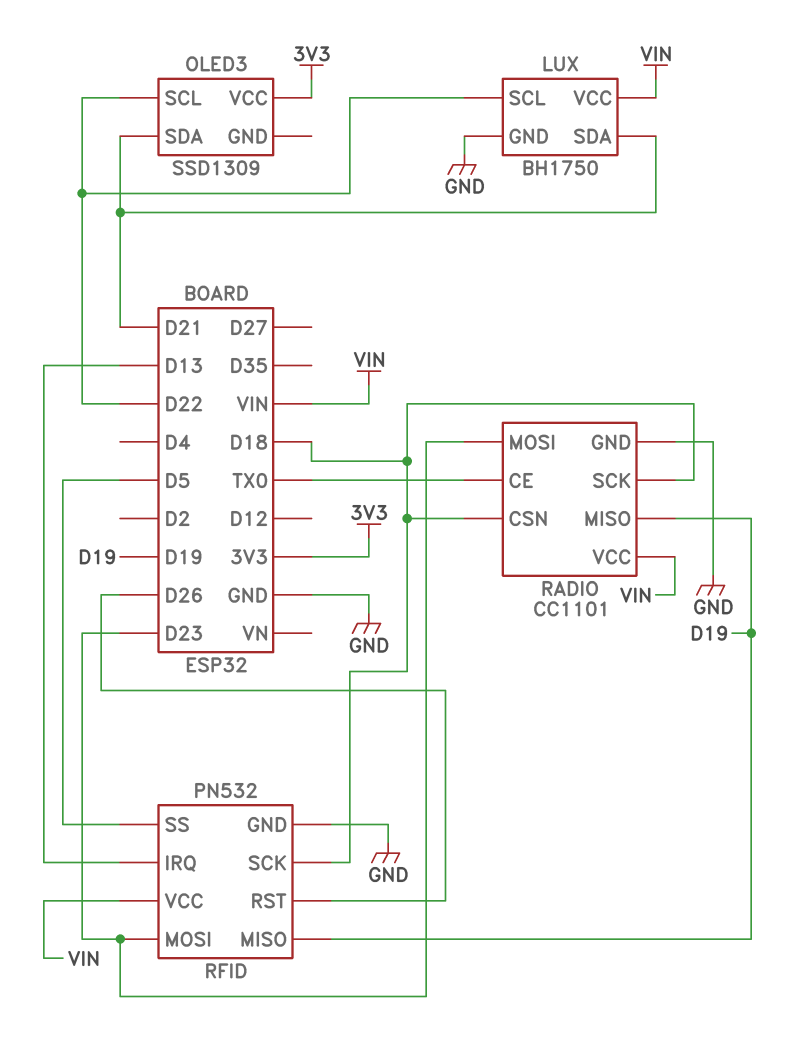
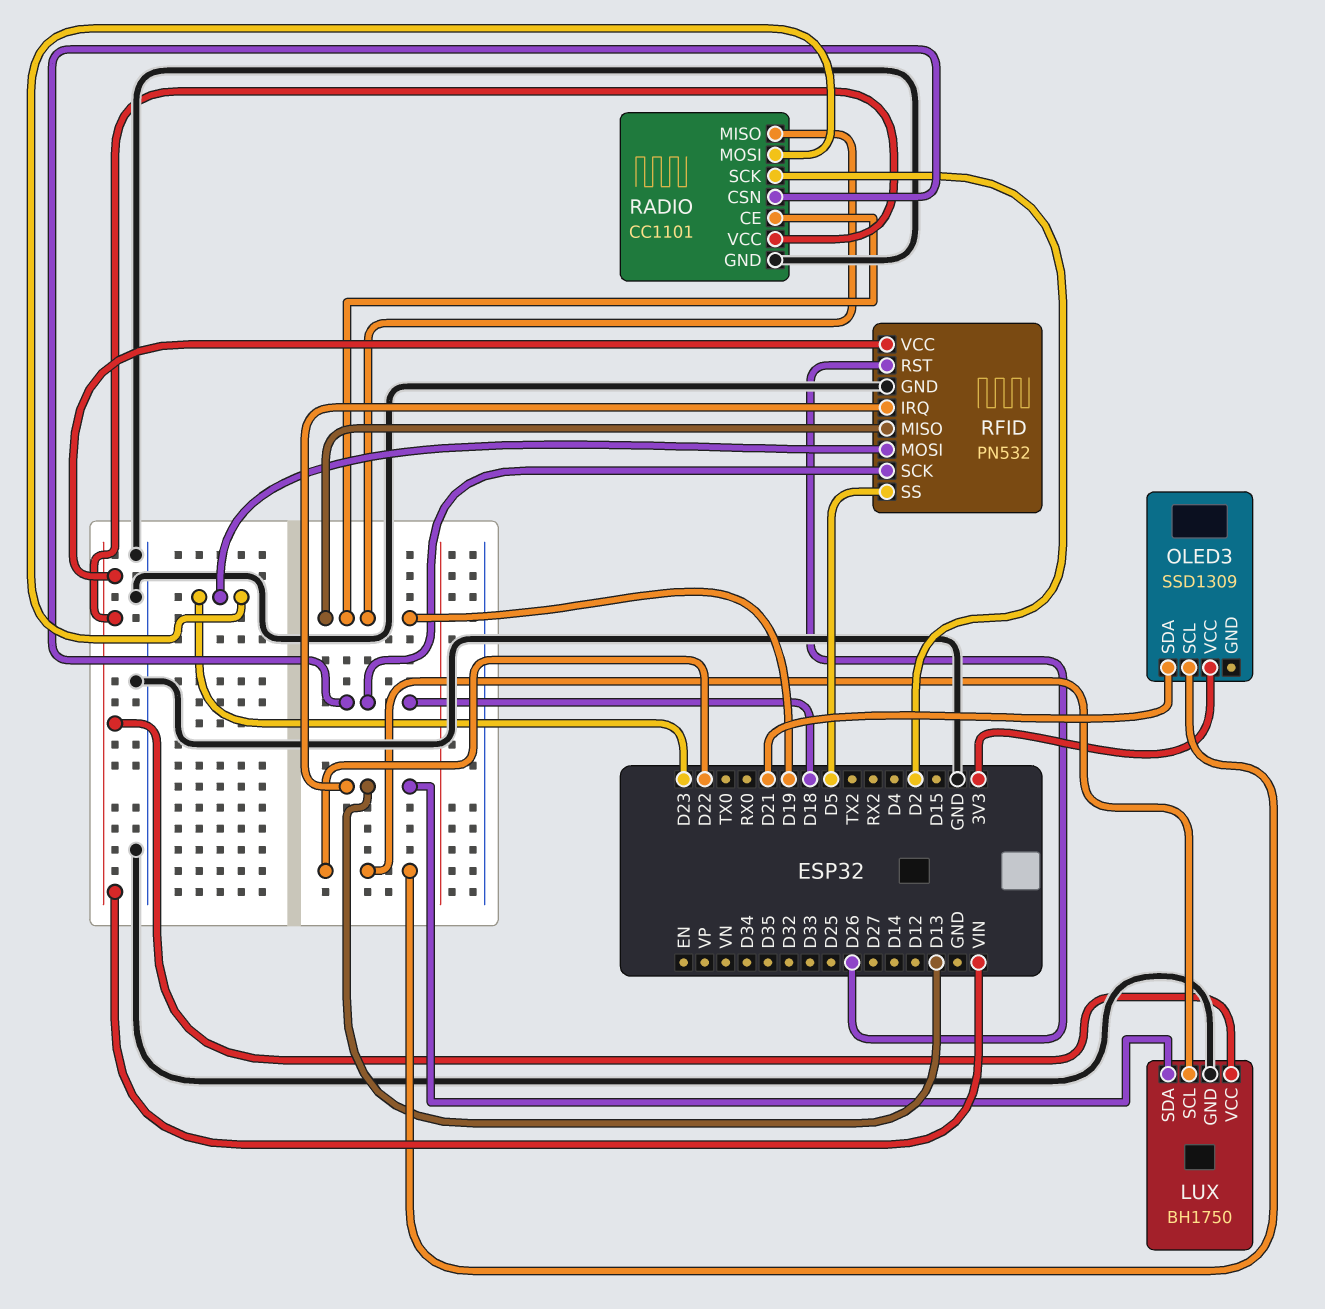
LUX pin SDA: D21 -> D13
RADIO pin CE: TX0 -> D19
RADIO pin SCK: D18 -> D2

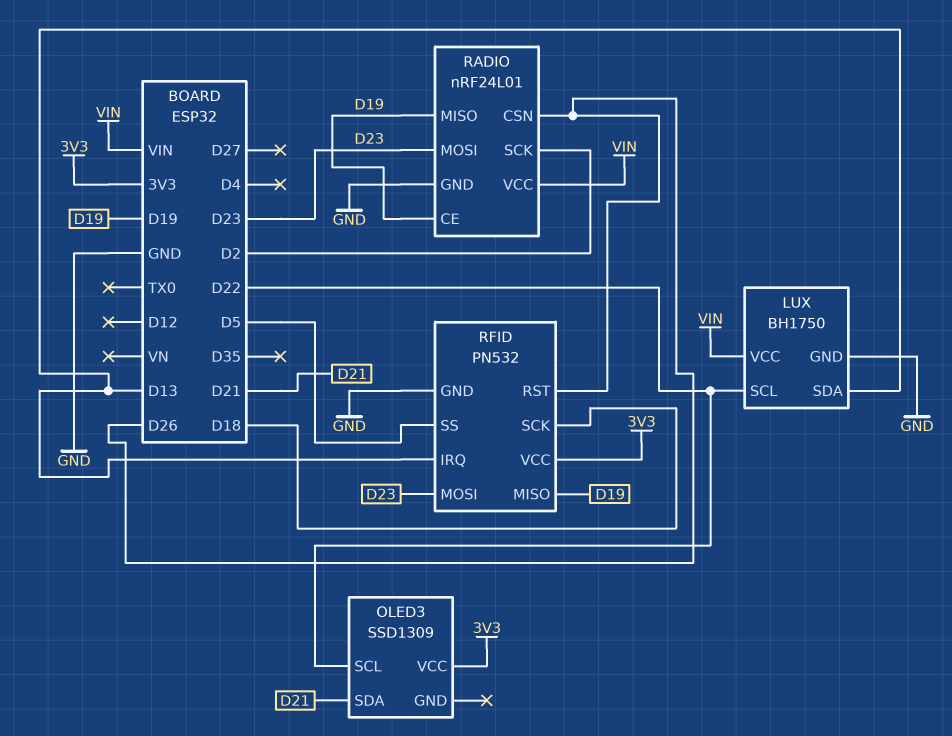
RADIO: CC1101 -> nRF24L01
RADIO pin CSN: D18 -> D26
RFID pin VCC: VIN -> 3V3

